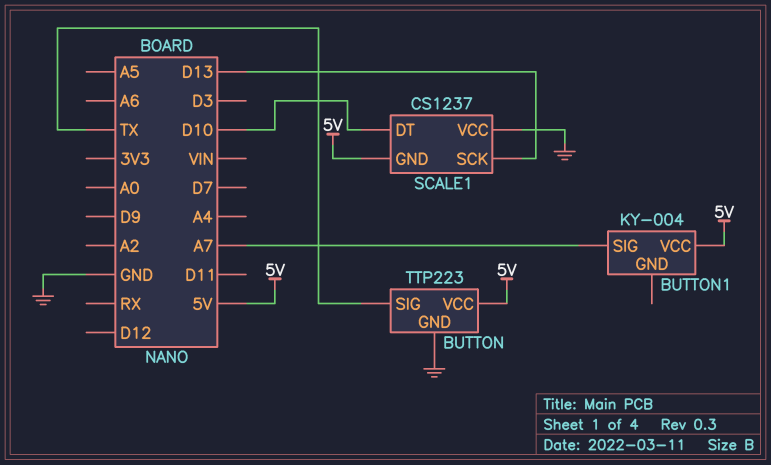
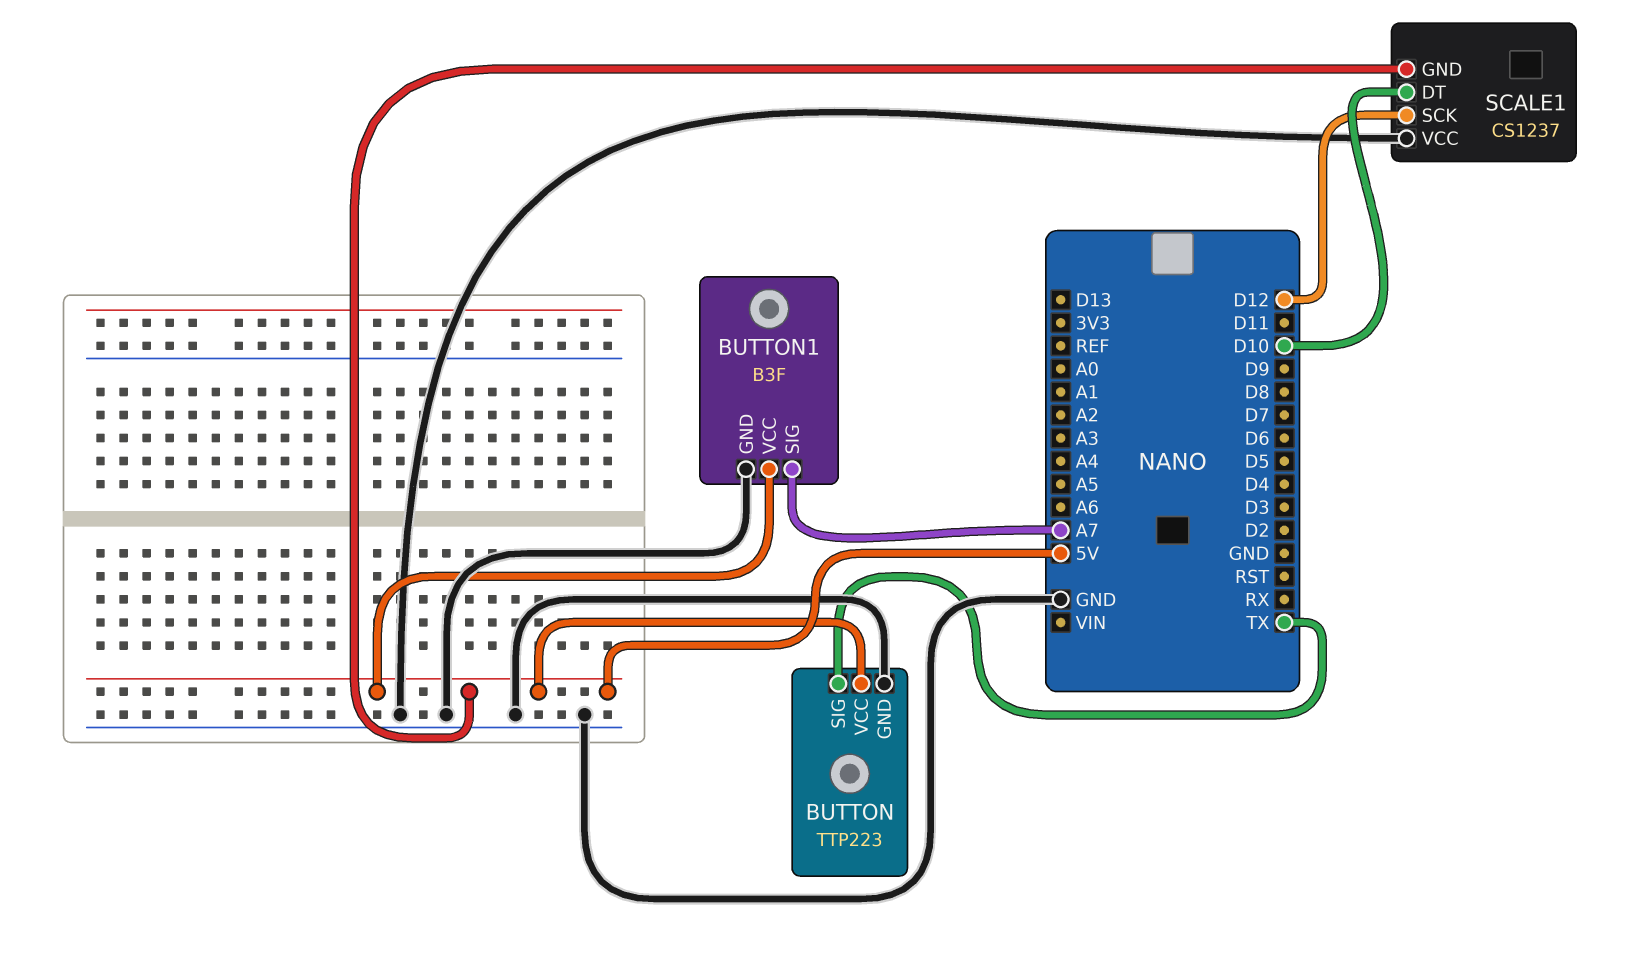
BUTTON1: KY-004 -> B3F
BUTTON1 pin GND: none -> GND
SCALE1 pin SCK: D13 -> D12

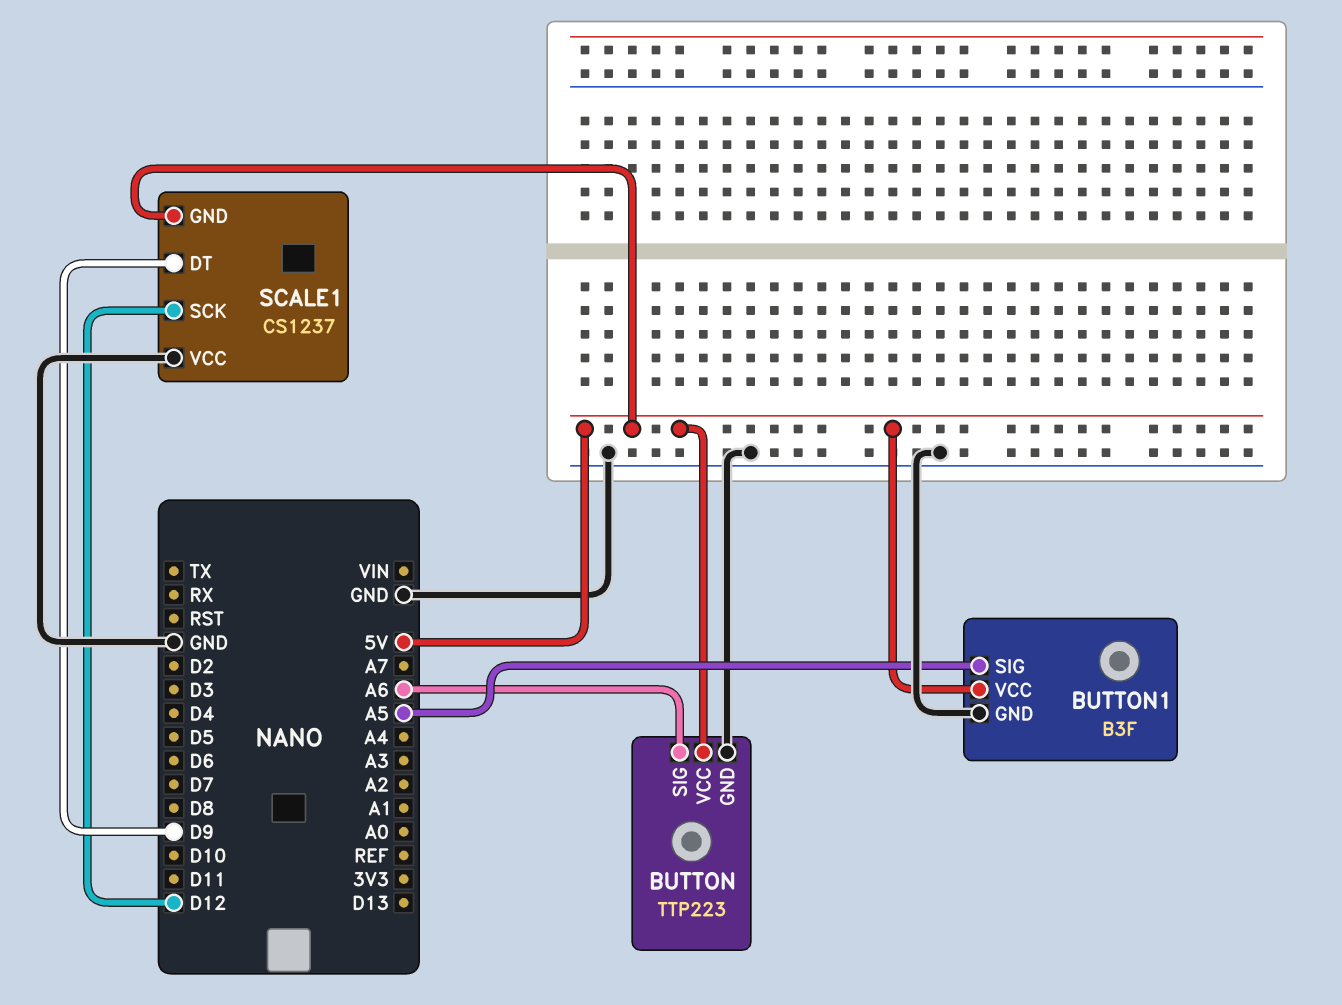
BUTTON pin SIG: TX -> A6
BUTTON1 pin SIG: A7 -> A5
SCALE1 pin DT: D10 -> D9

